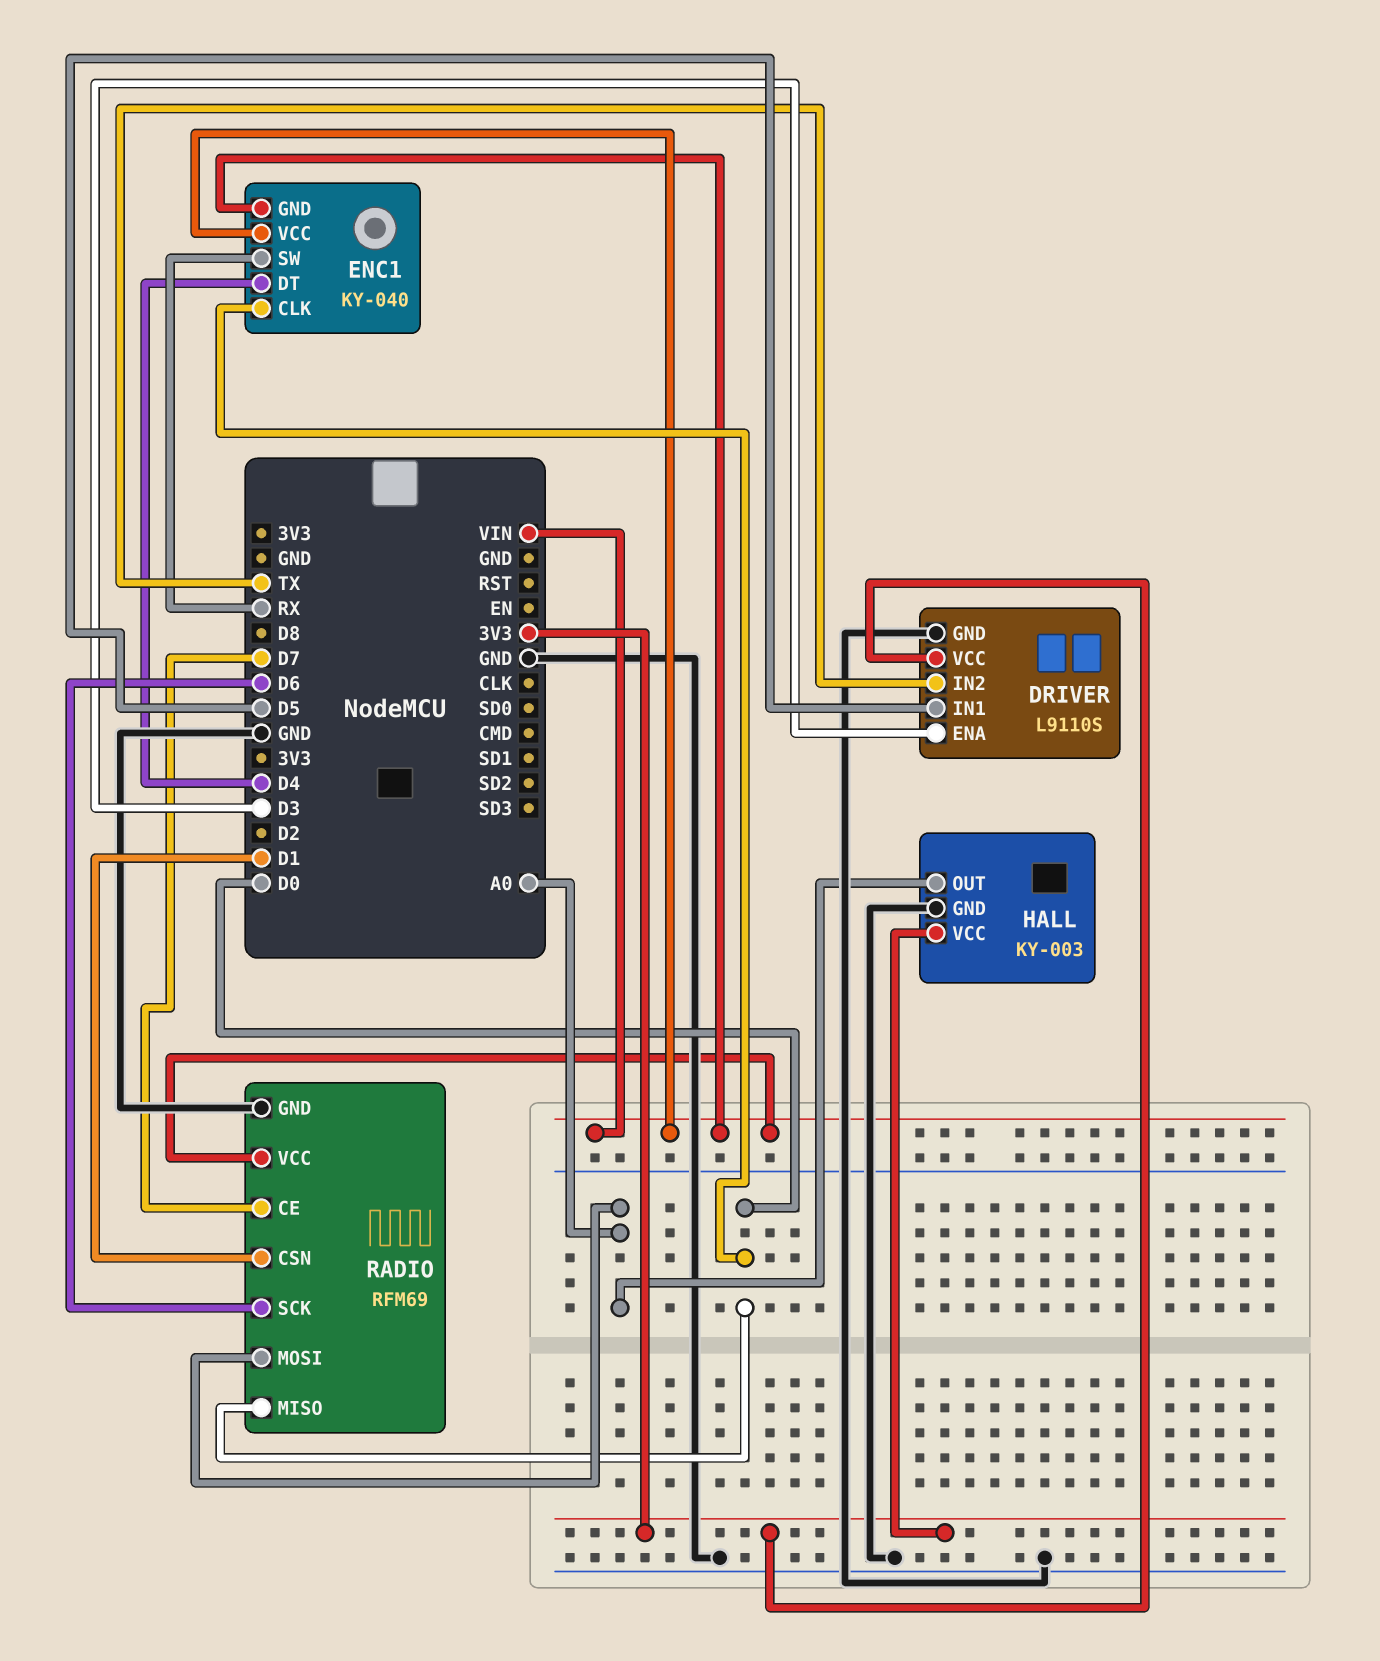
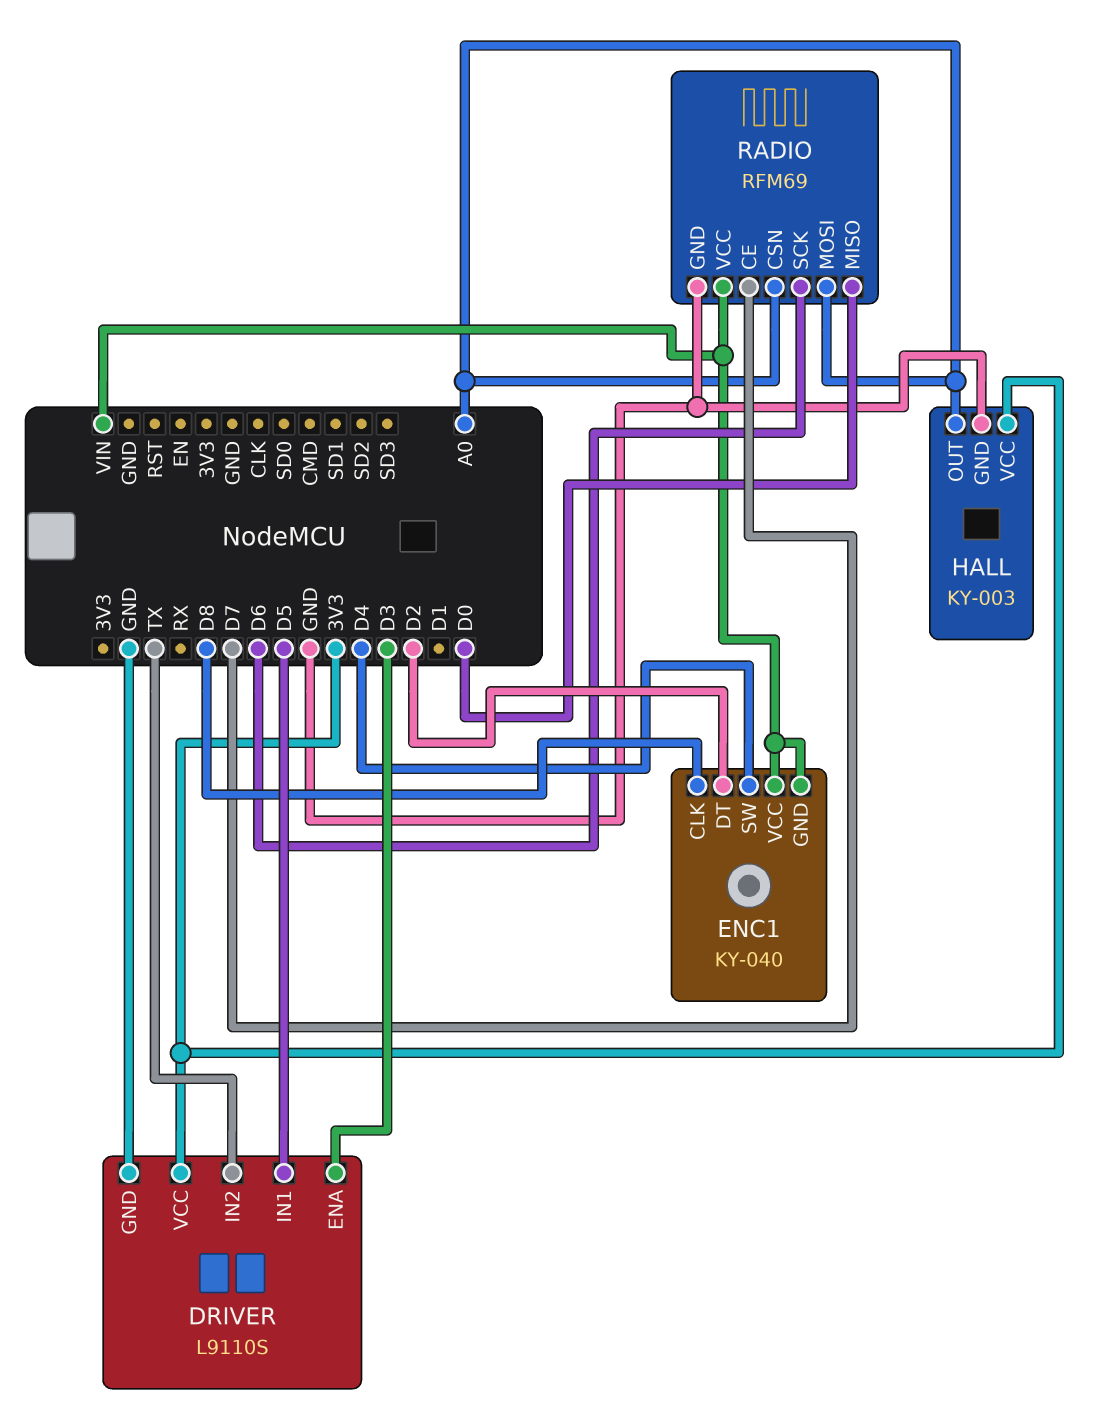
ENC1 pin CLK: D0 -> D8
ENC1 pin DT: D4 -> D2
ENC1 pin SW: RX -> D4
RADIO pin CSN: D1 -> A0

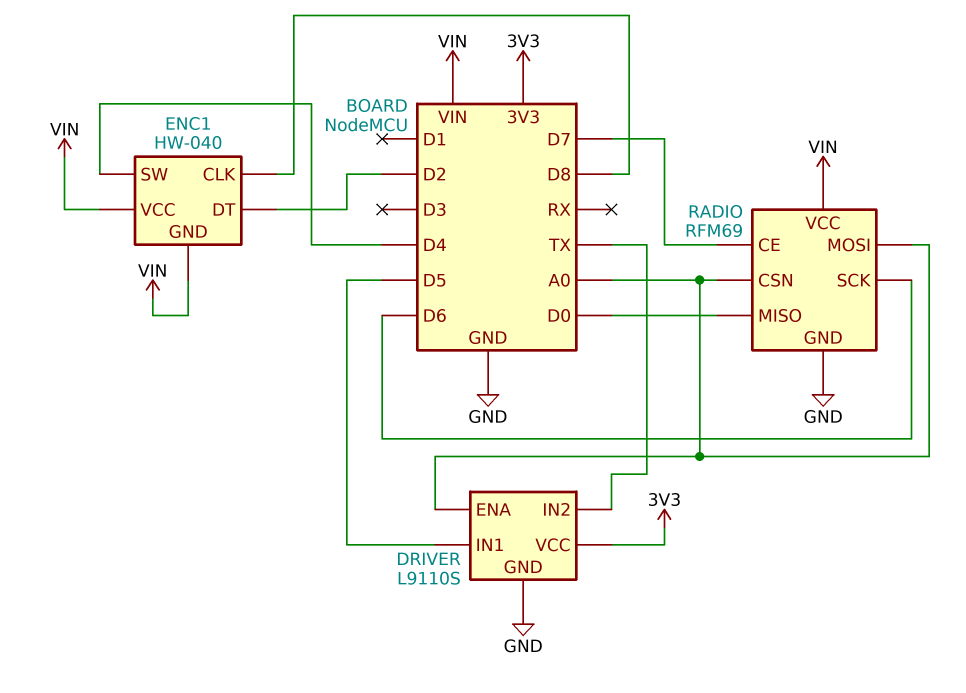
DRIVER pin ENA: D3 -> A0
ENC1: KY-040 -> HW-040
HALL: KY-003 -> none
HALL pin GND: GND -> none
HALL pin OUT: A0 -> none
HALL pin VCC: 3V3 -> none

